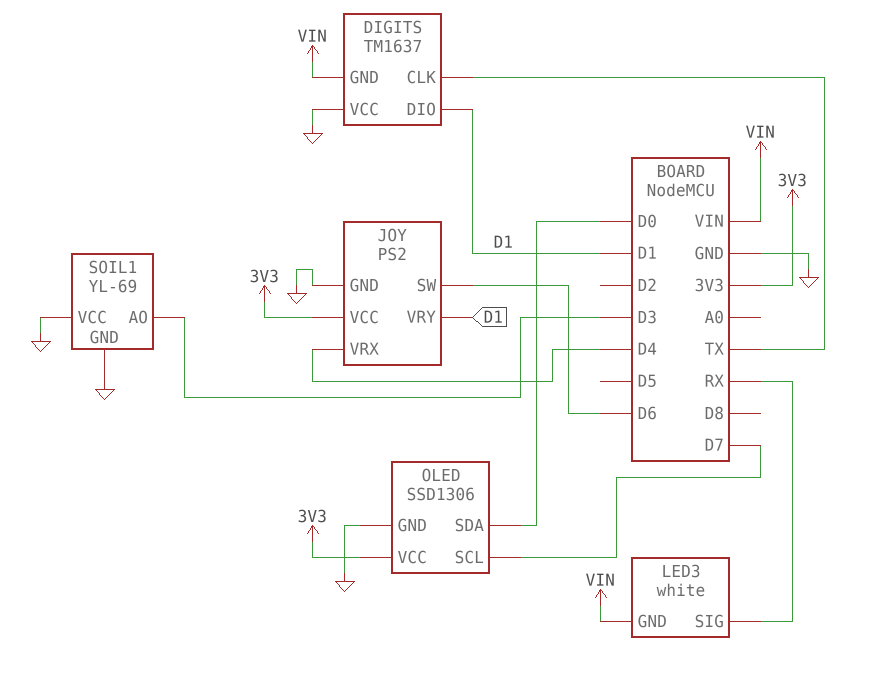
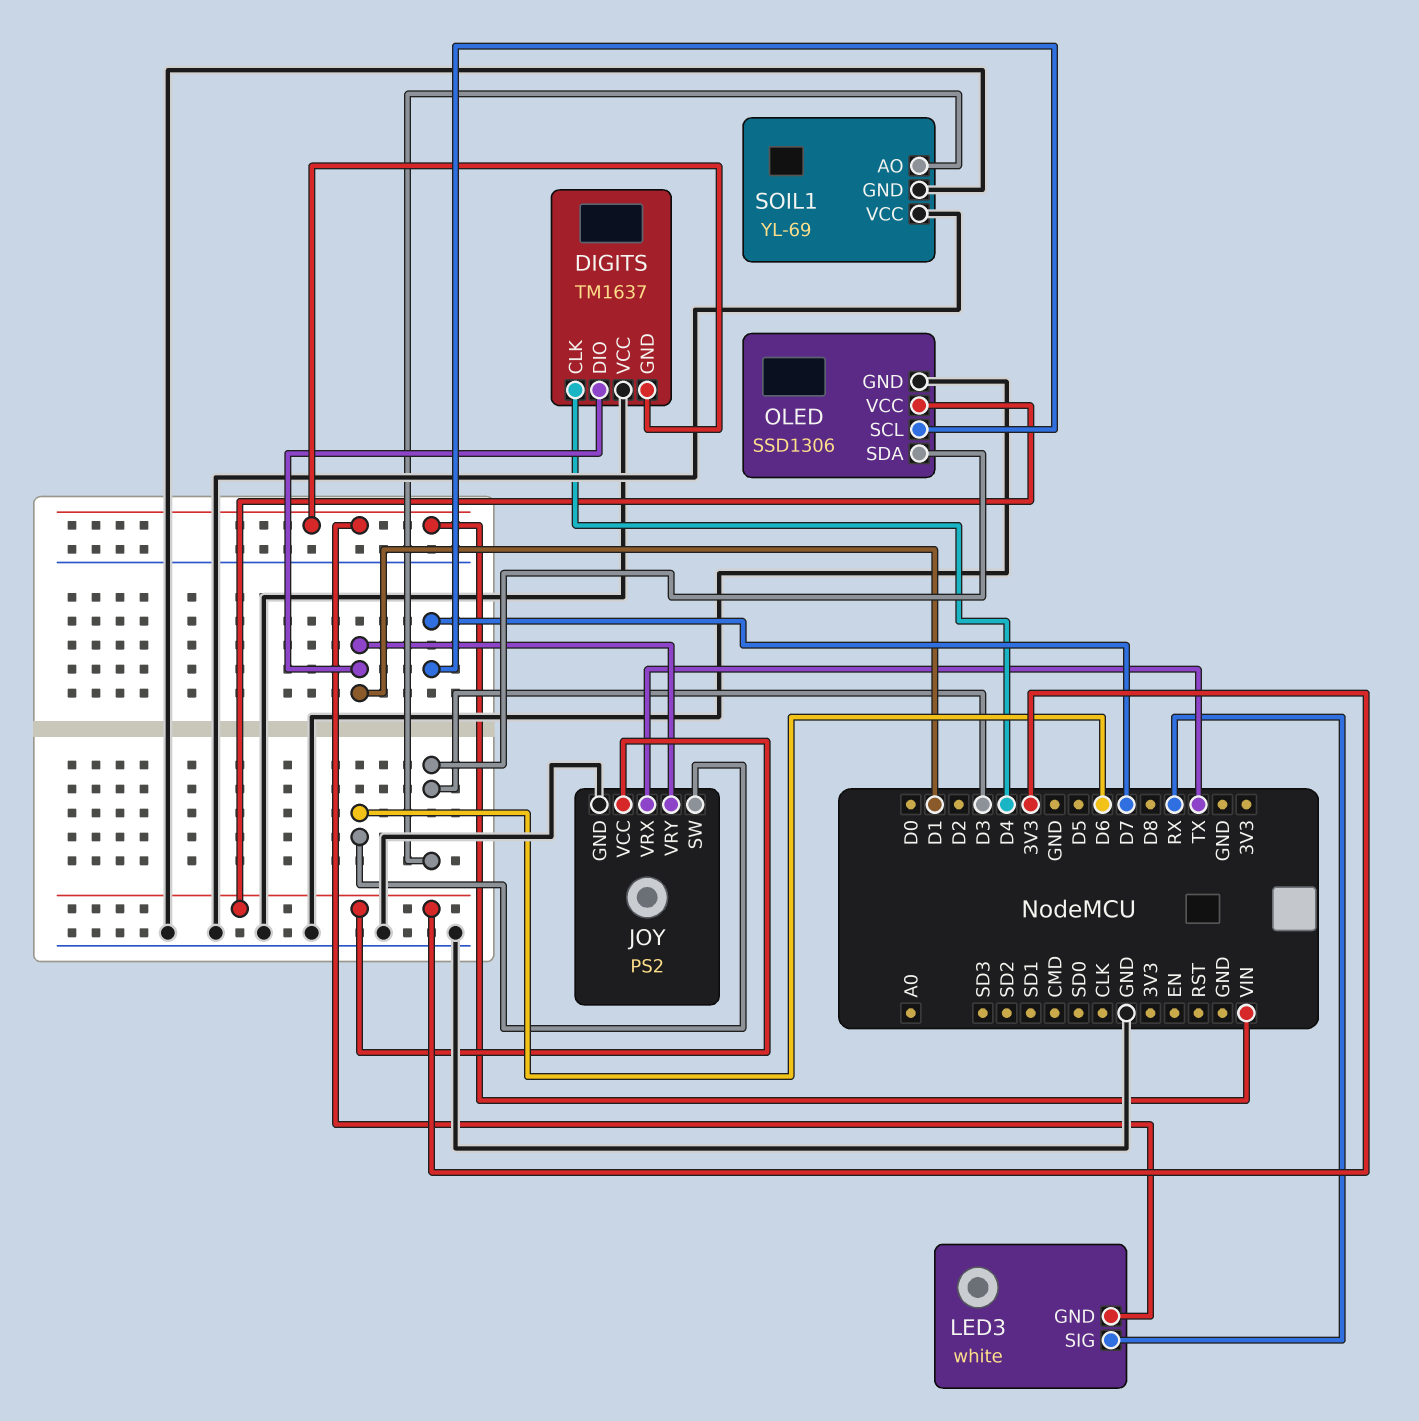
DIGITS pin CLK: TX -> D4
JOY pin VRX: D4 -> TX
OLED pin SDA: D0 -> D3

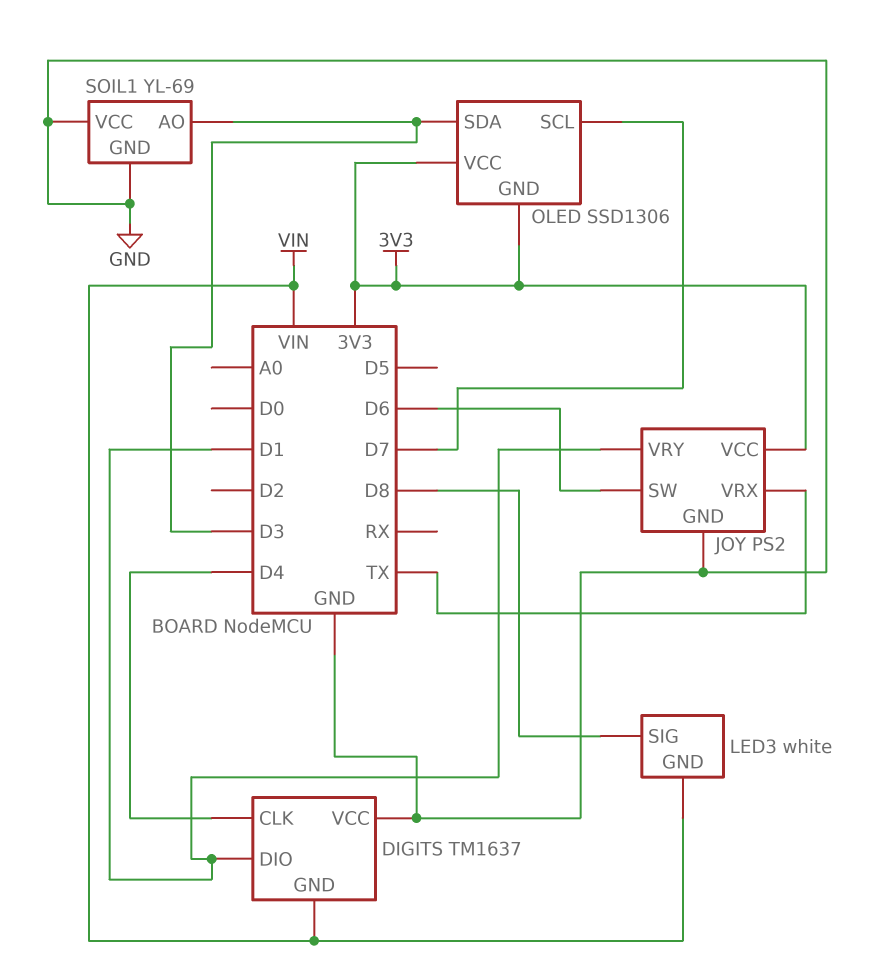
LED3 pin SIG: RX -> D8
OLED pin GND: GND -> 3V3

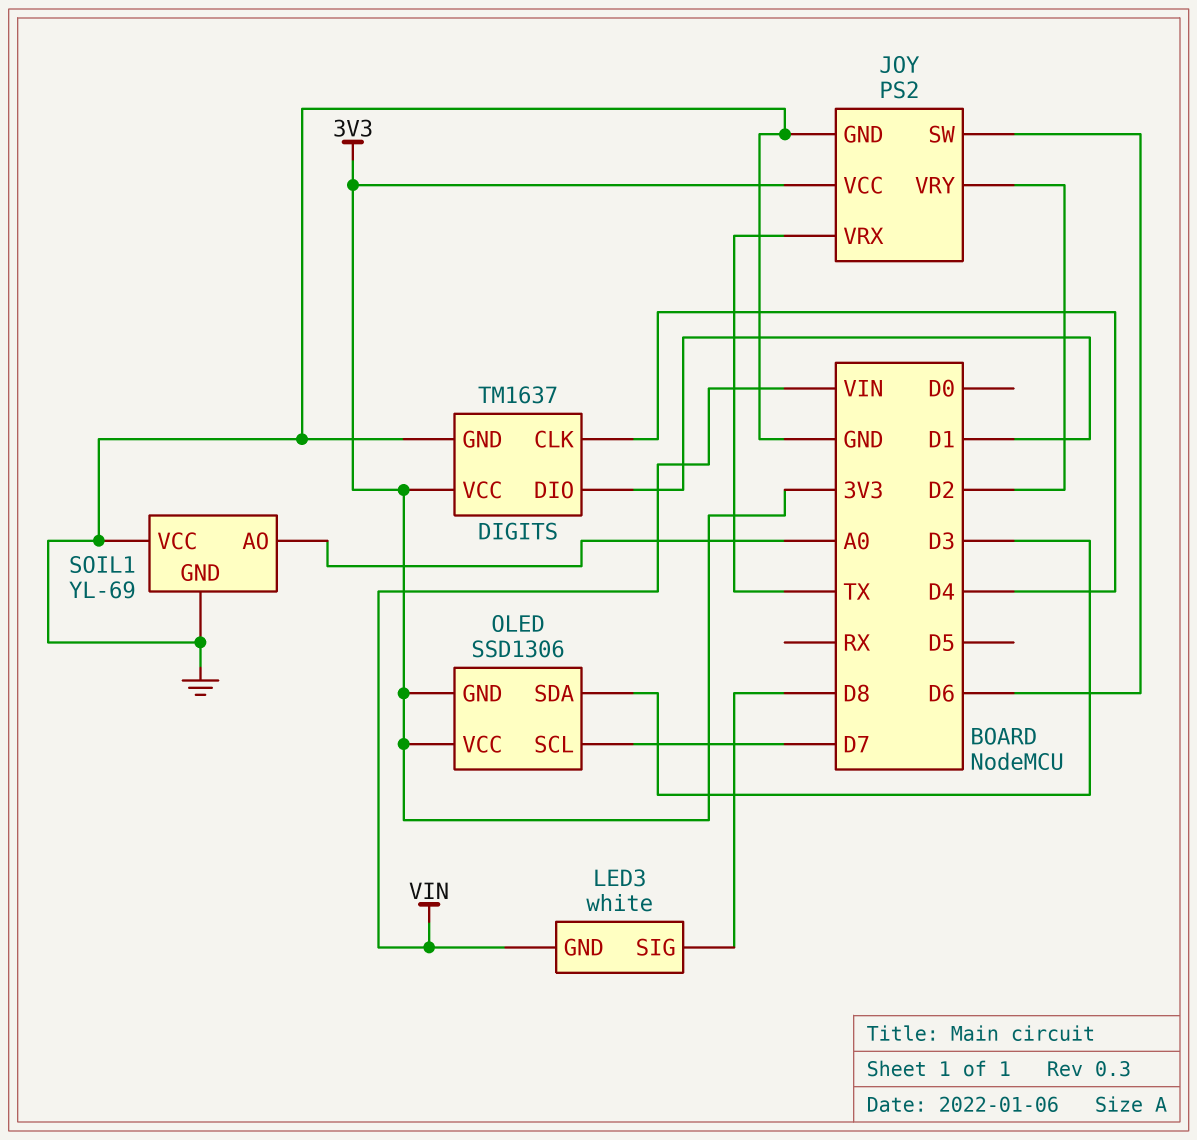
DIGITS pin GND: VIN -> GND
DIGITS pin VCC: GND -> 3V3
JOY pin VRY: D1 -> D2
SOIL1 pin AO: D3 -> A0

